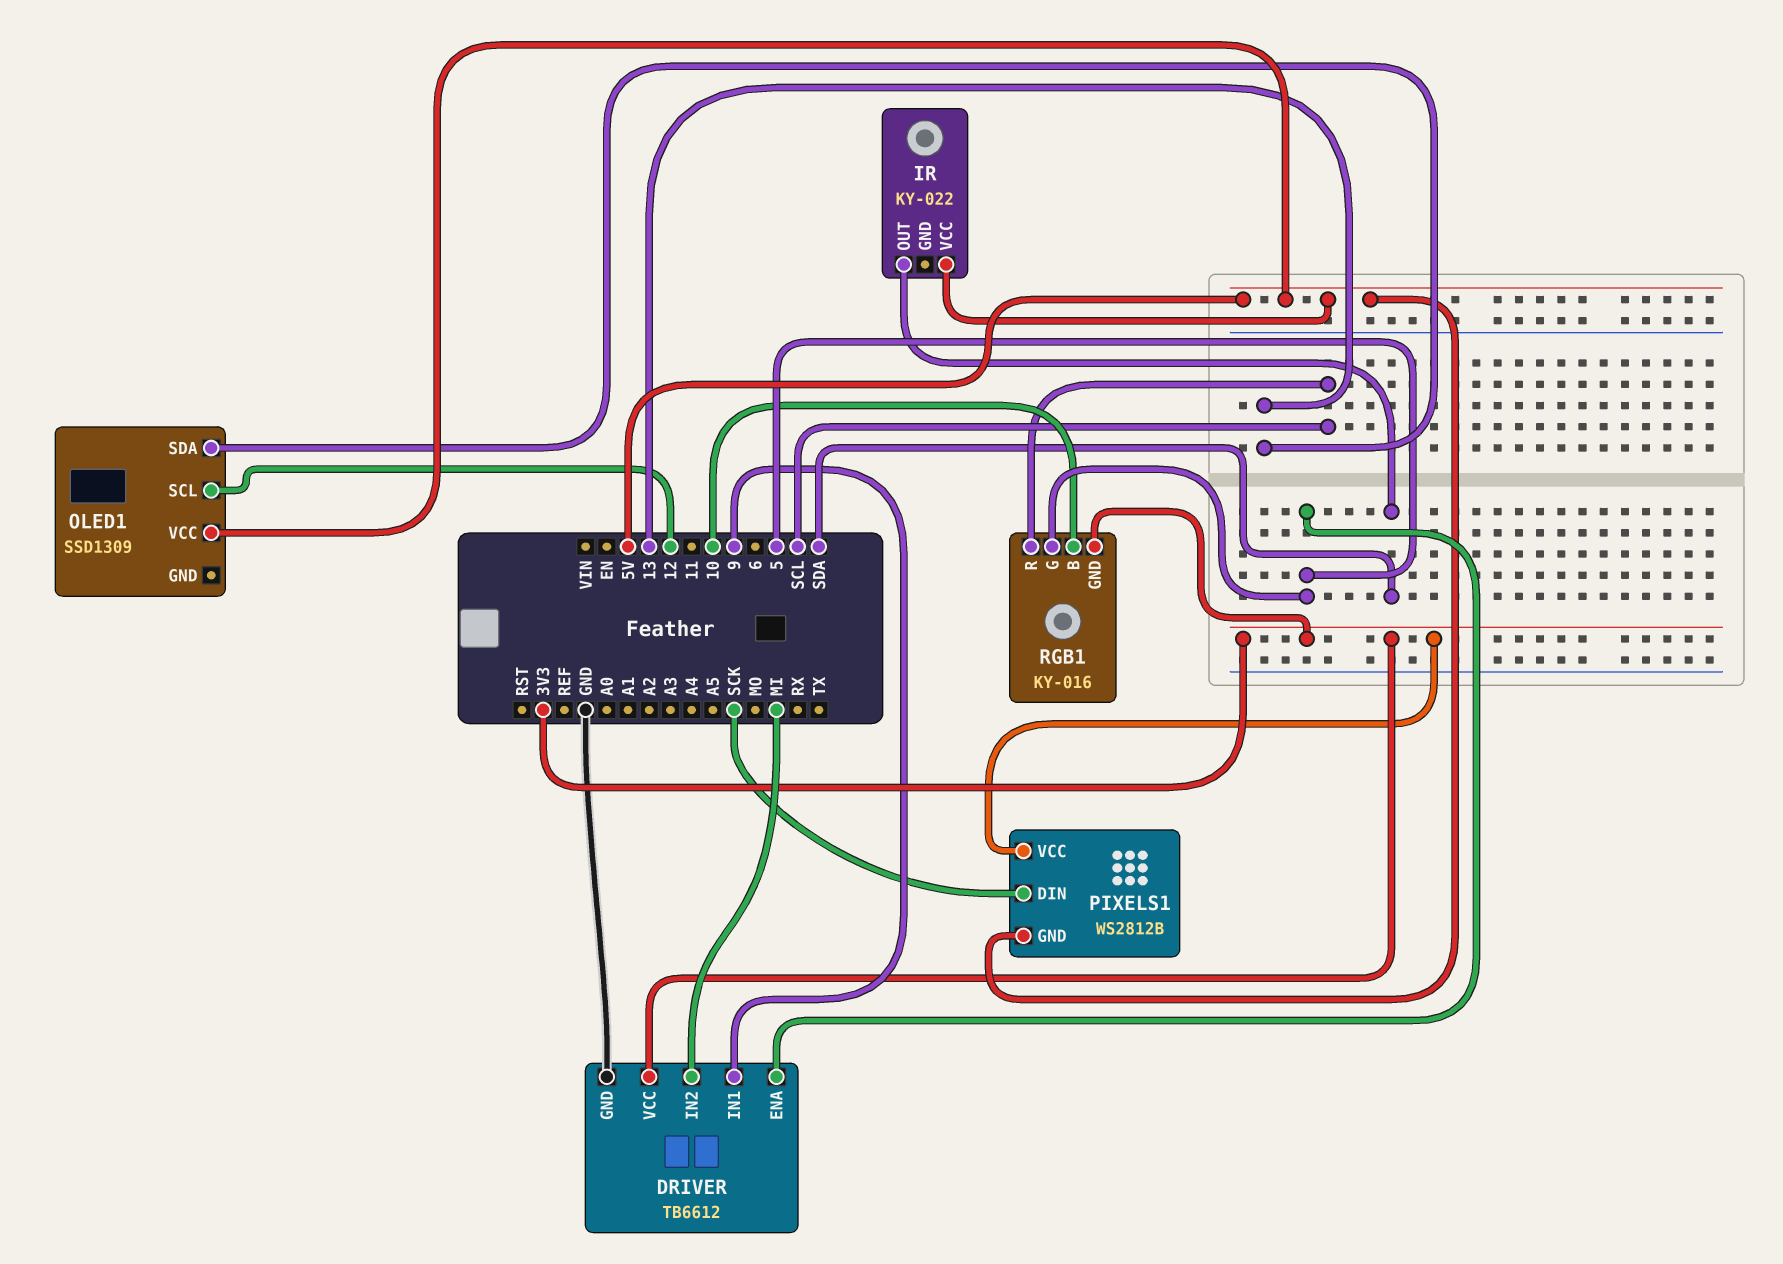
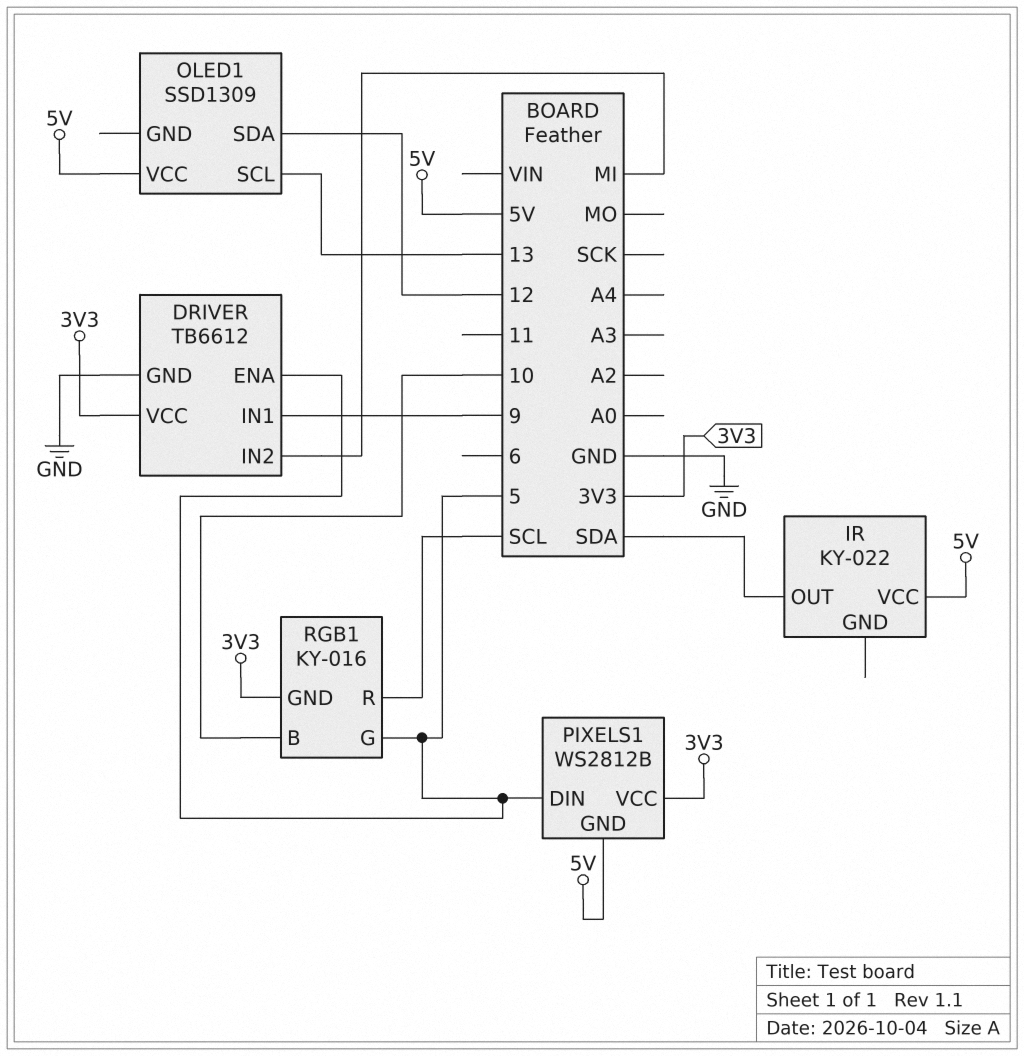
OLED1 pin SCL: 12 -> 13
OLED1 pin SDA: 13 -> 12
PIXELS1 pin DIN: SCK -> 5

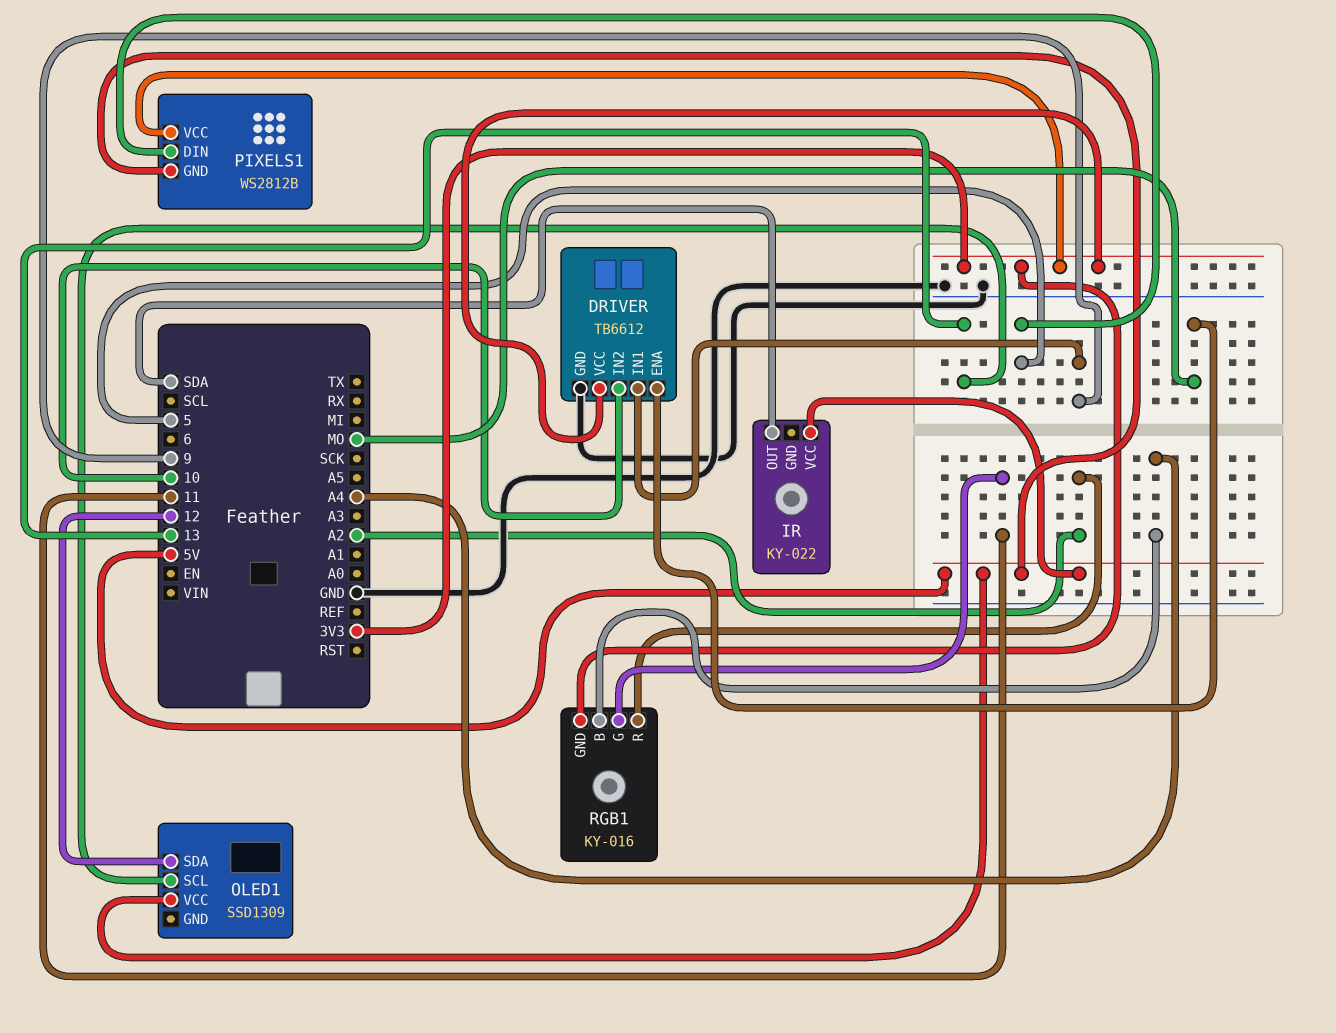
DRIVER pin ENA: 5 -> MO
DRIVER pin IN2: MI -> 10
RGB1 pin B: 10 -> A4
RGB1 pin G: 5 -> 11
RGB1 pin R: SCL -> A2

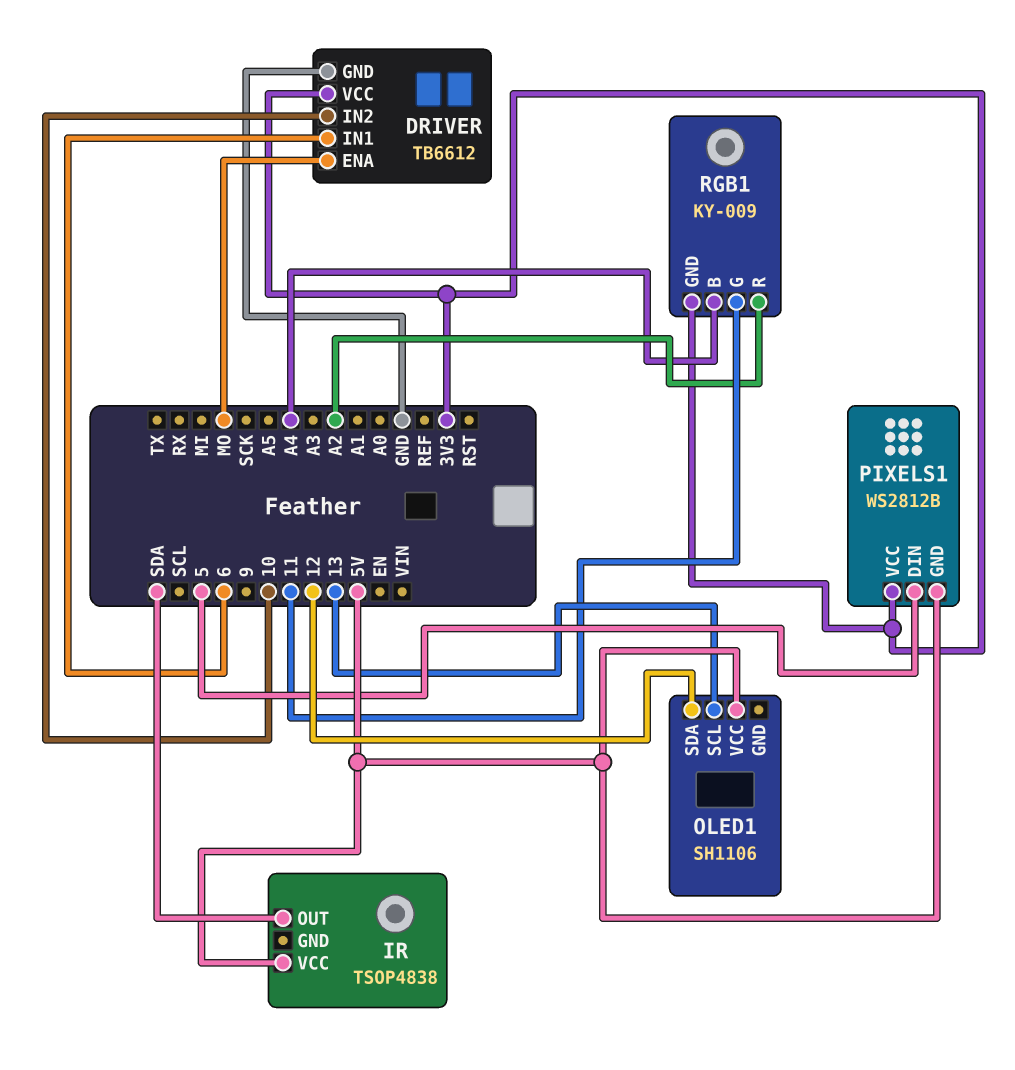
DRIVER pin IN1: 9 -> 6
IR: KY-022 -> TSOP4838
OLED1: SSD1309 -> SH1106
RGB1: KY-016 -> KY-009

